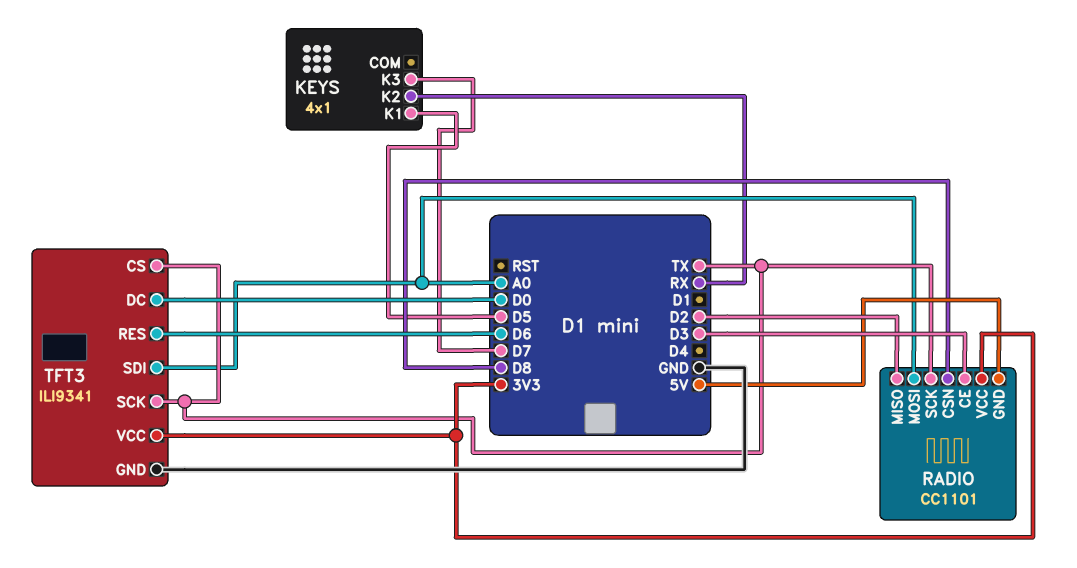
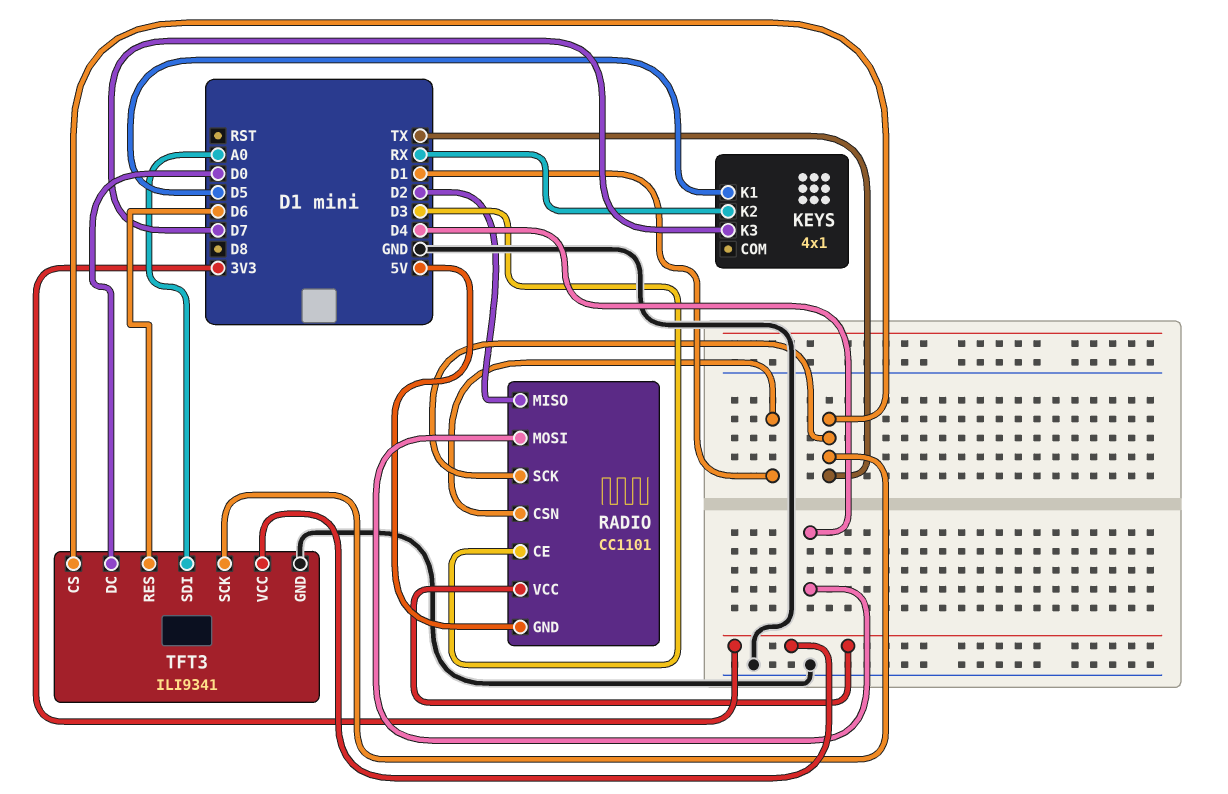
RADIO pin CSN: D8 -> D1
RADIO pin MOSI: A0 -> D4

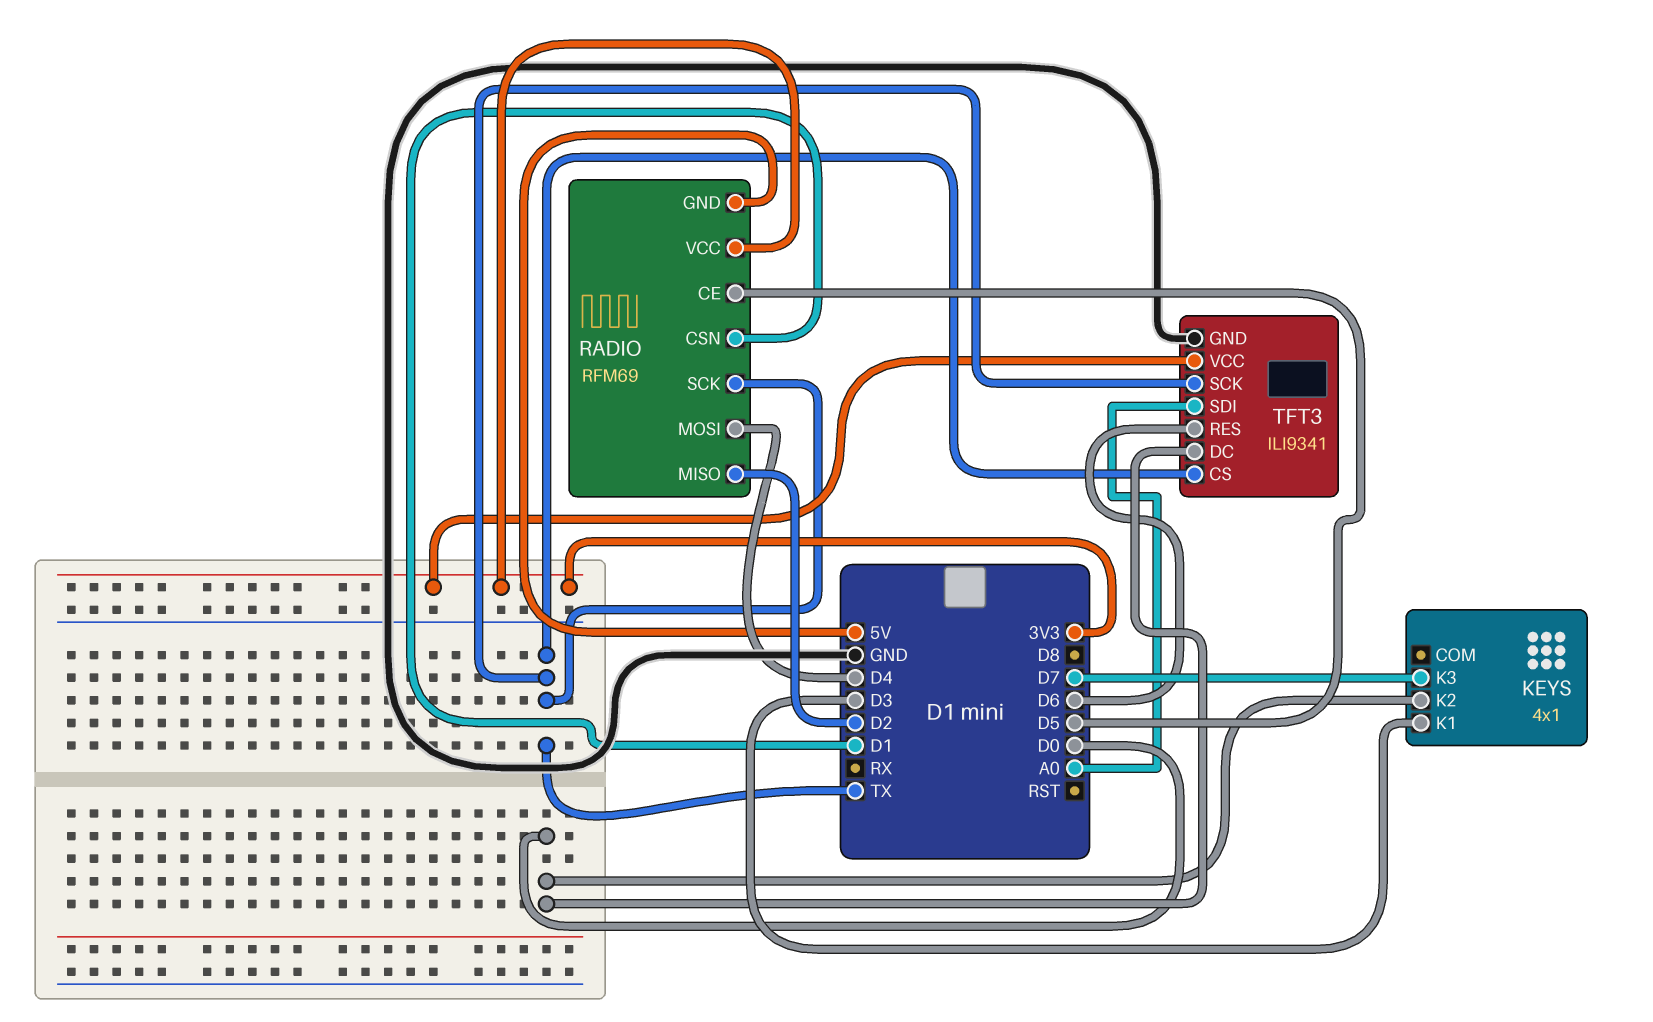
KEYS pin K1: D5 -> D3
KEYS pin K2: RX -> D0
RADIO: CC1101 -> RFM69
RADIO pin CE: D3 -> D5

